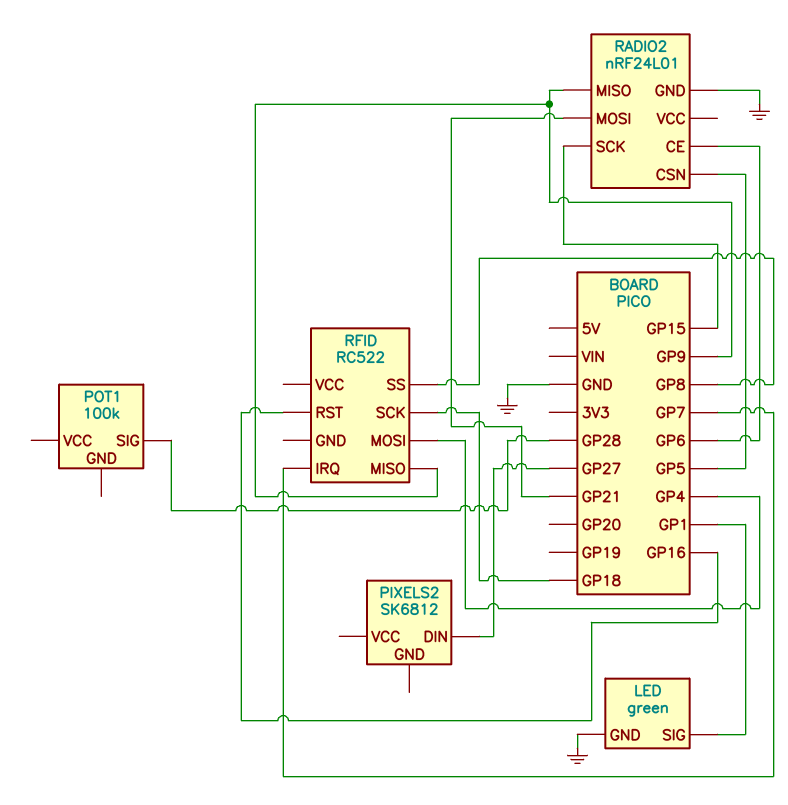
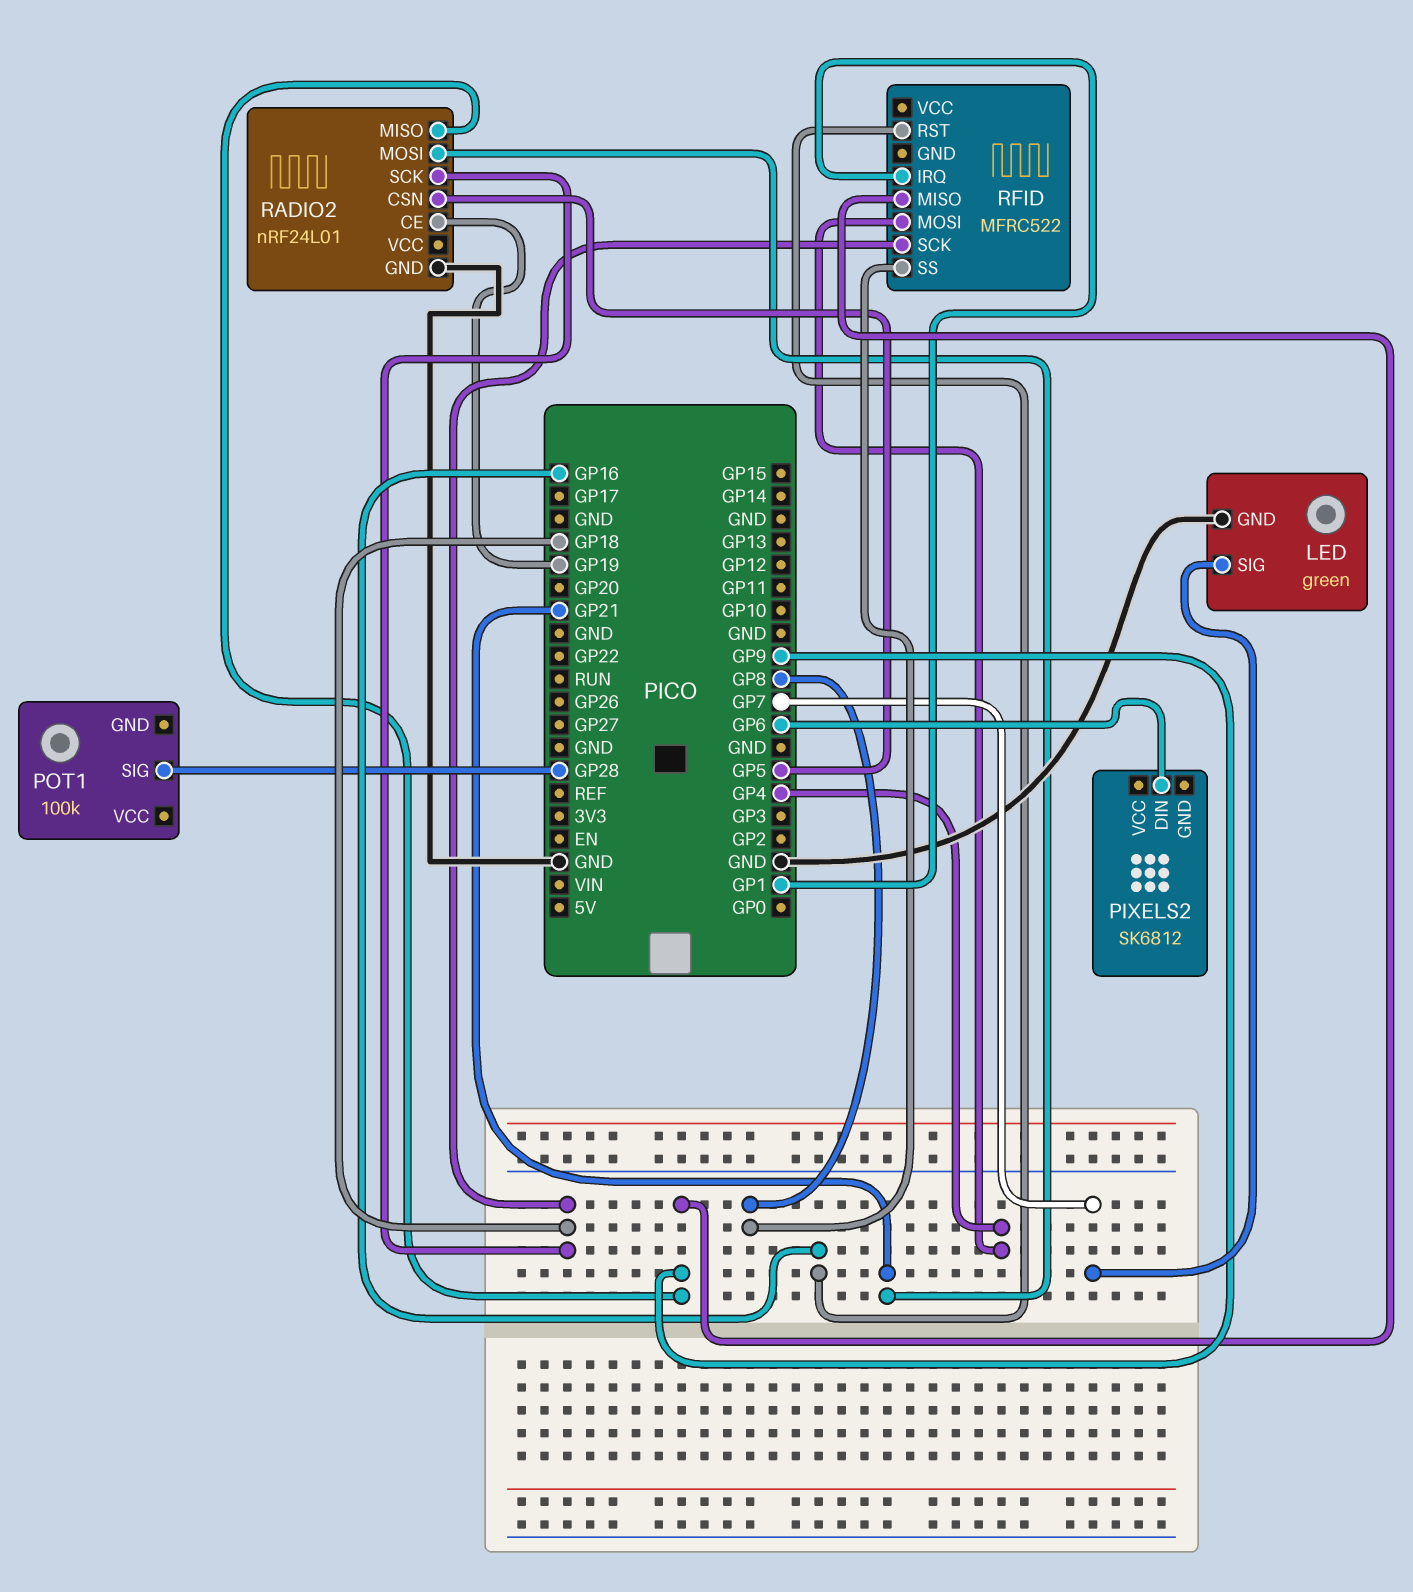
LED pin SIG: GP1 -> GP7
PIXELS2 pin DIN: GP27 -> GP6
RADIO2 pin CE: GP6 -> GP19
RADIO2 pin SCK: GP15 -> GP18
RFID: RC522 -> MFRC522
RFID pin IRQ: GP7 -> GP1

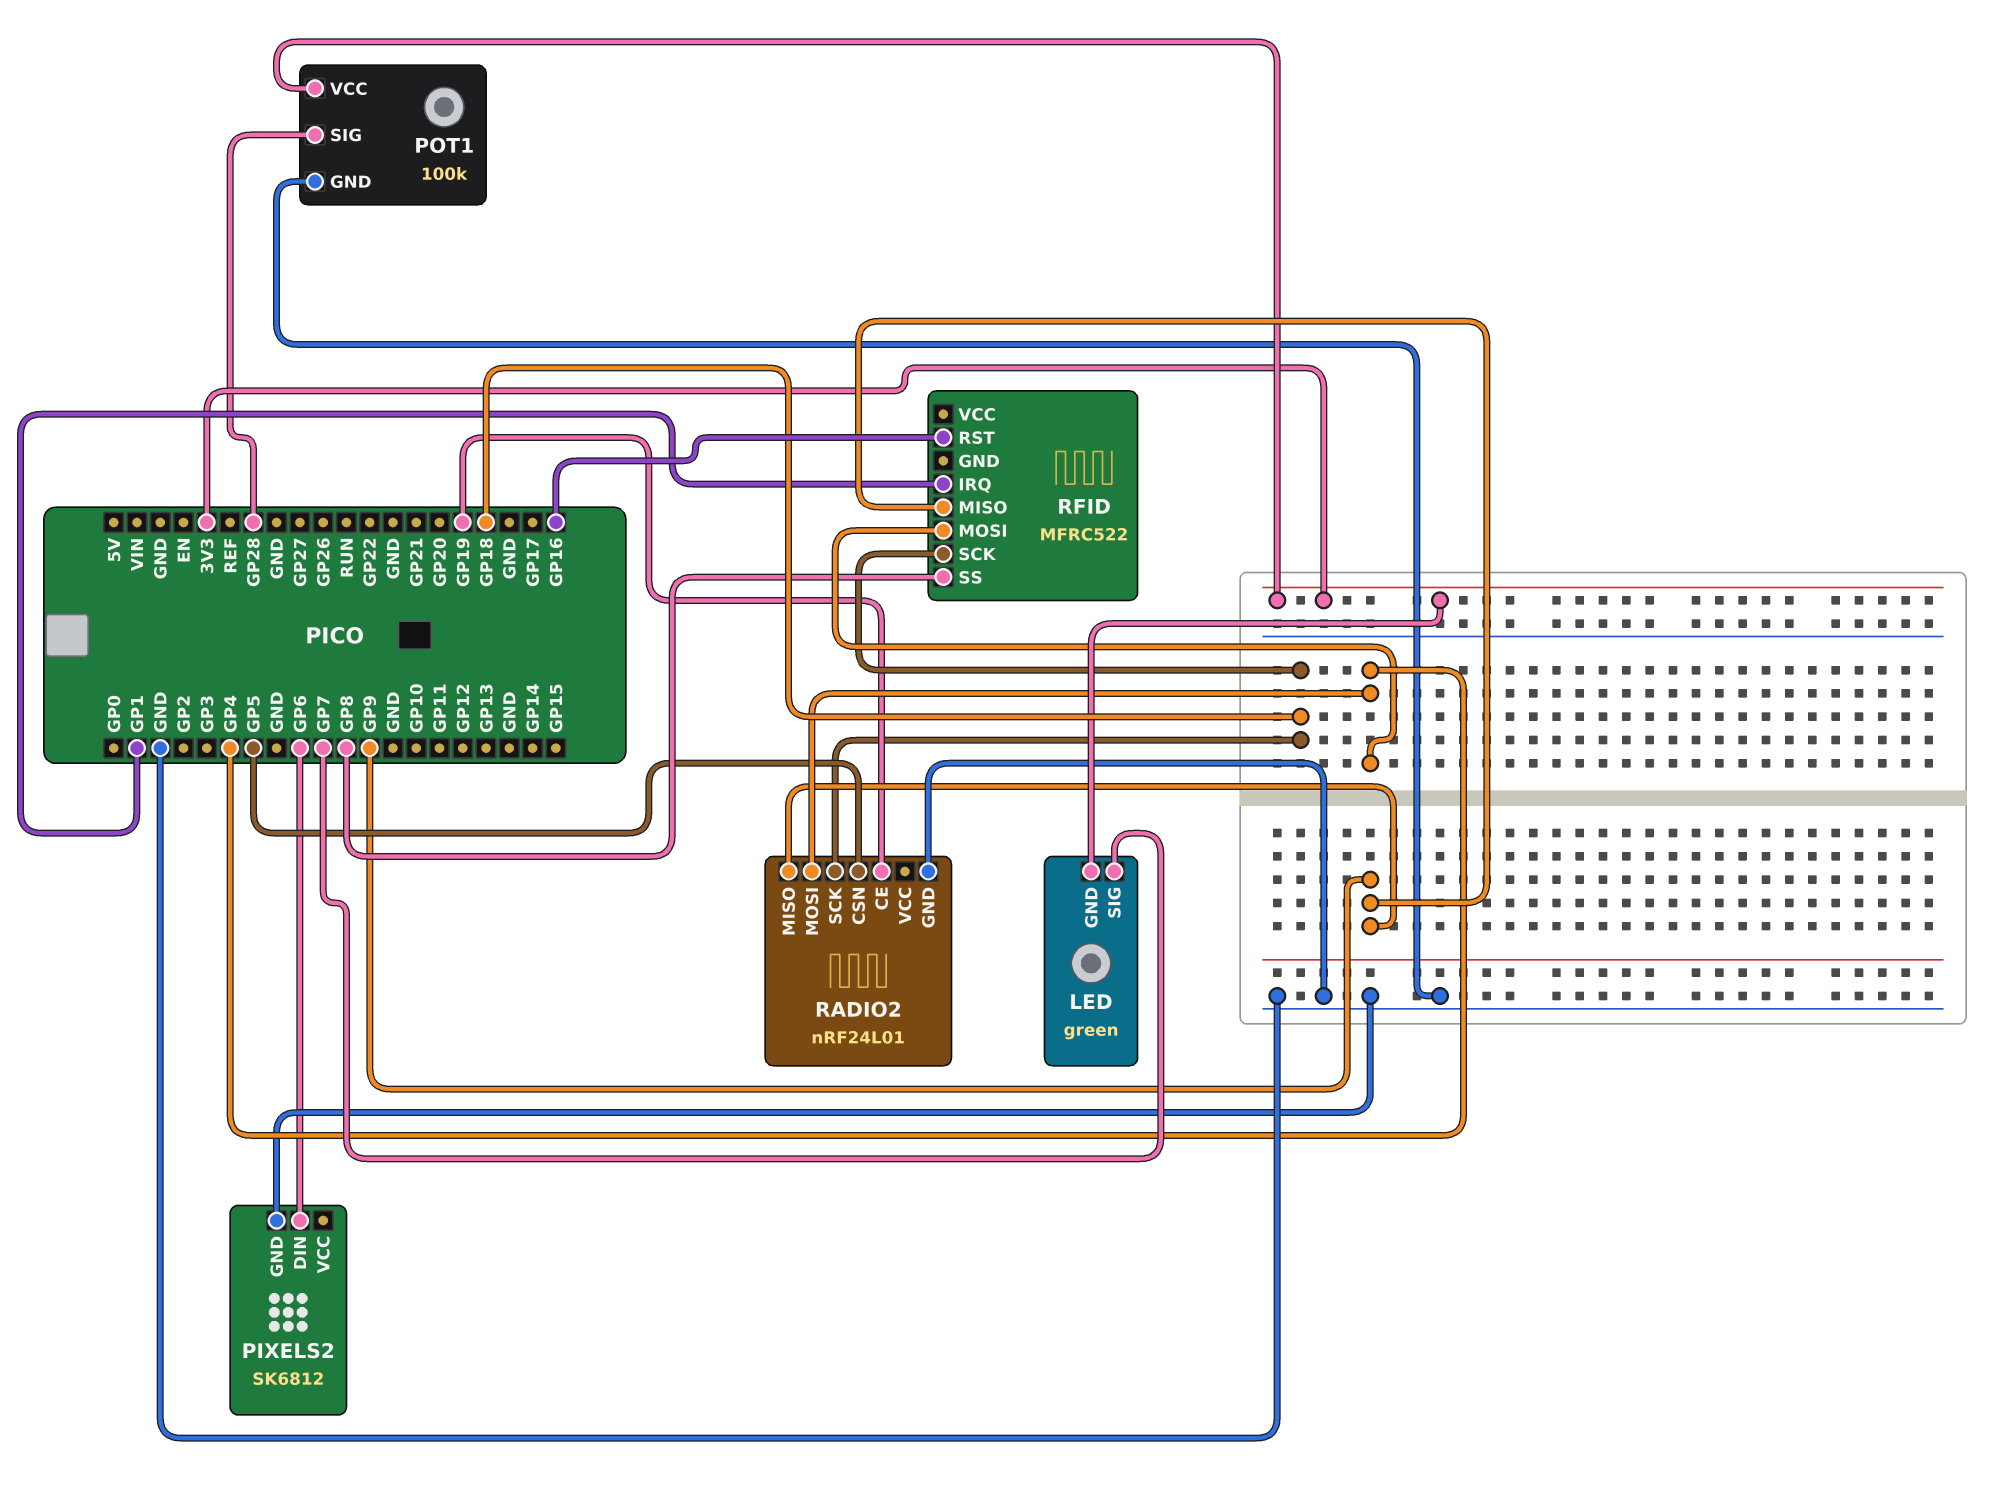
LED pin GND: GND -> 3V3
PIXELS2 pin GND: none -> GND
POT1 pin GND: none -> GND
POT1 pin VCC: none -> 3V3
RADIO2 pin MOSI: GP21 -> GP4

